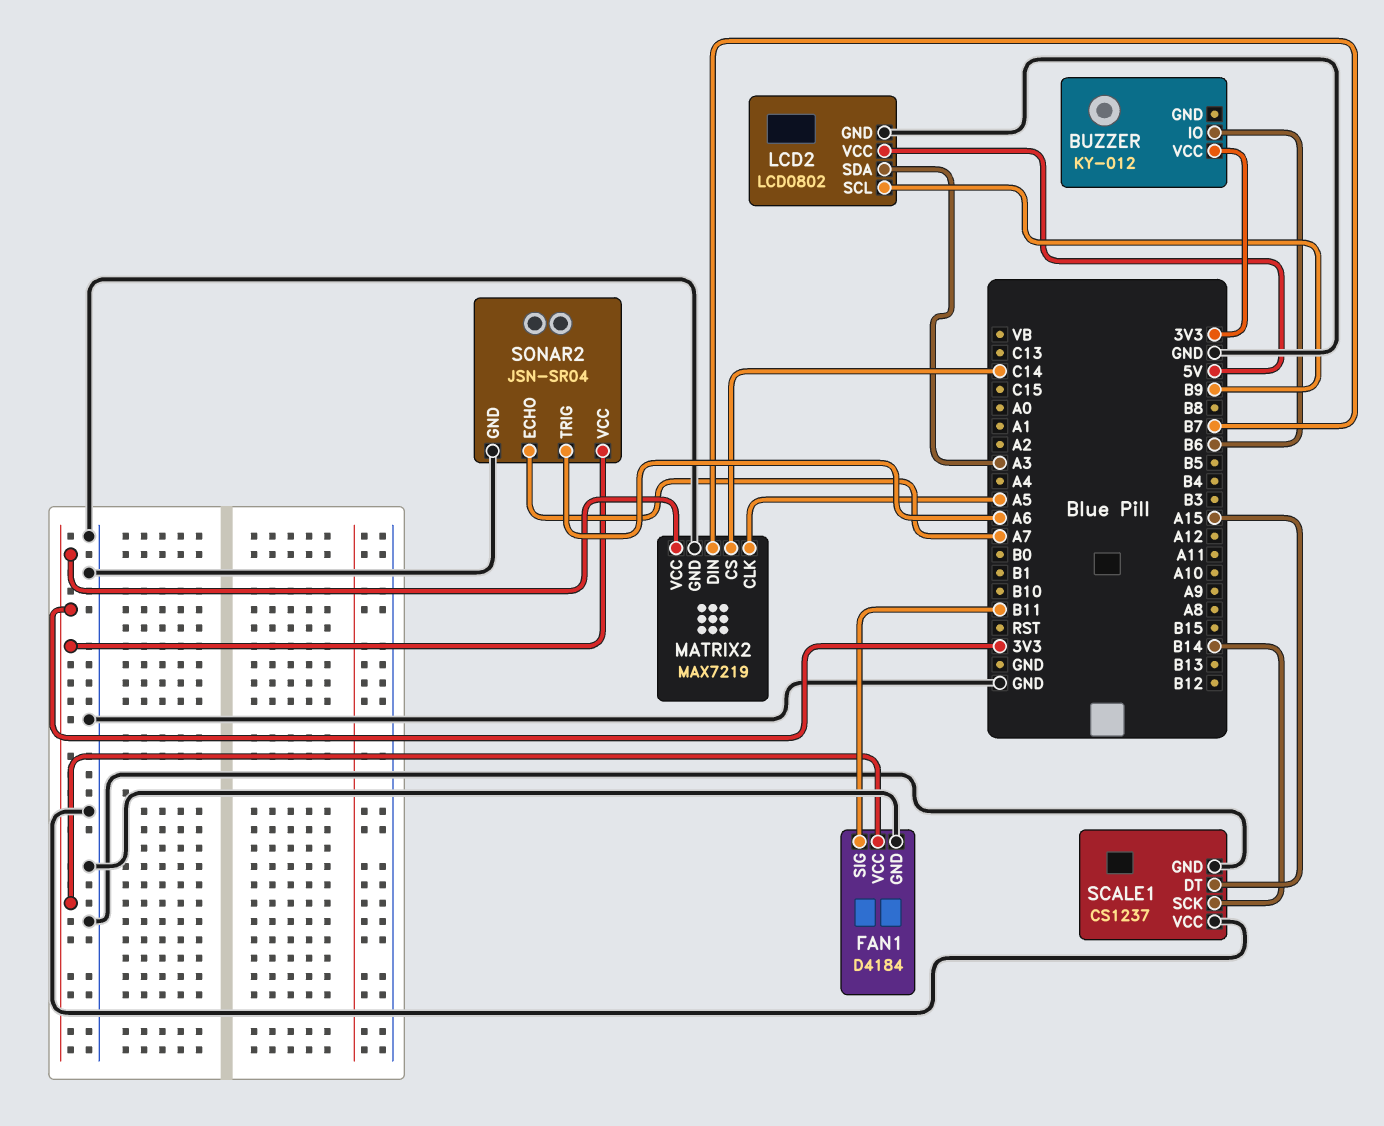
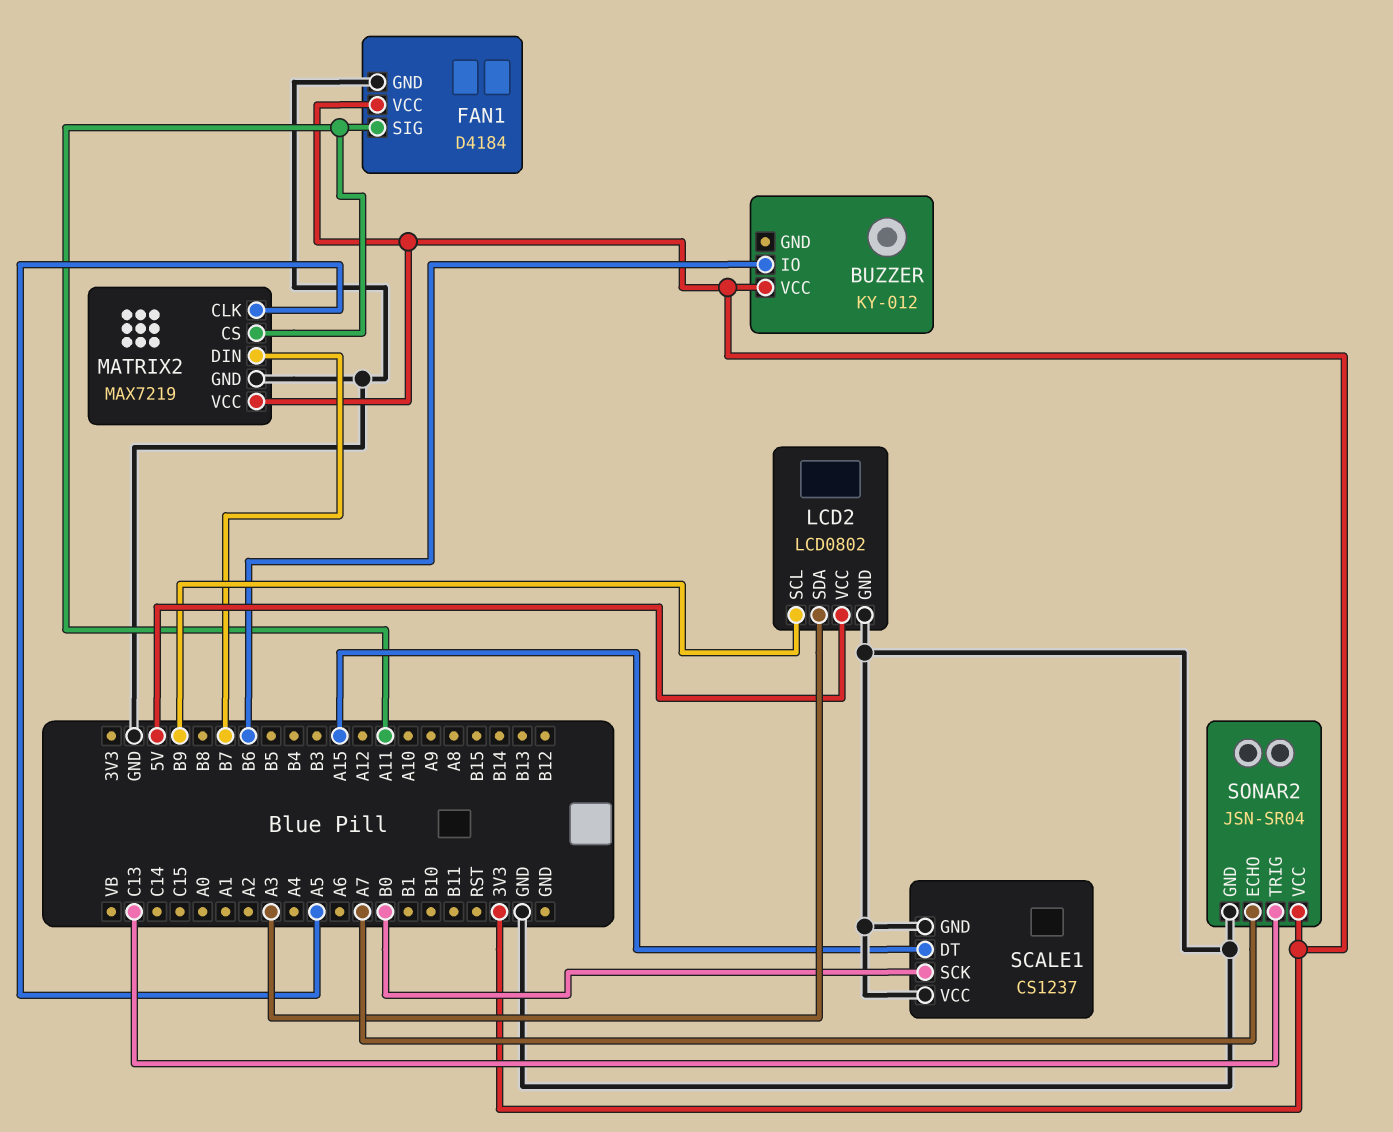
FAN1 pin SIG: B11 -> A11
MATRIX2 pin CS: C14 -> A11
SCALE1 pin SCK: B14 -> B0
SONAR2 pin TRIG: A6 -> C13

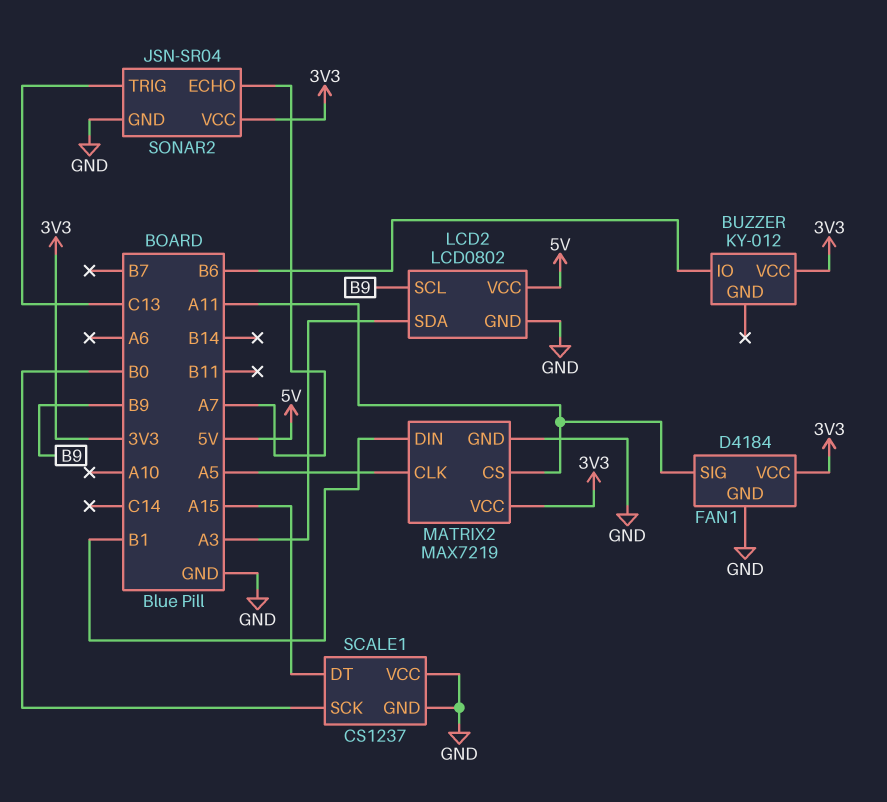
MATRIX2 pin DIN: B7 -> B1

